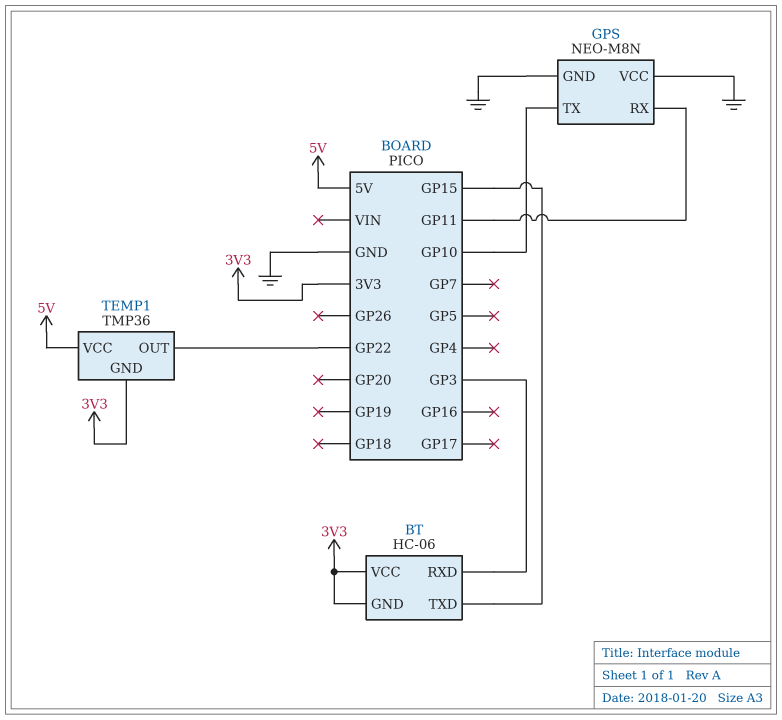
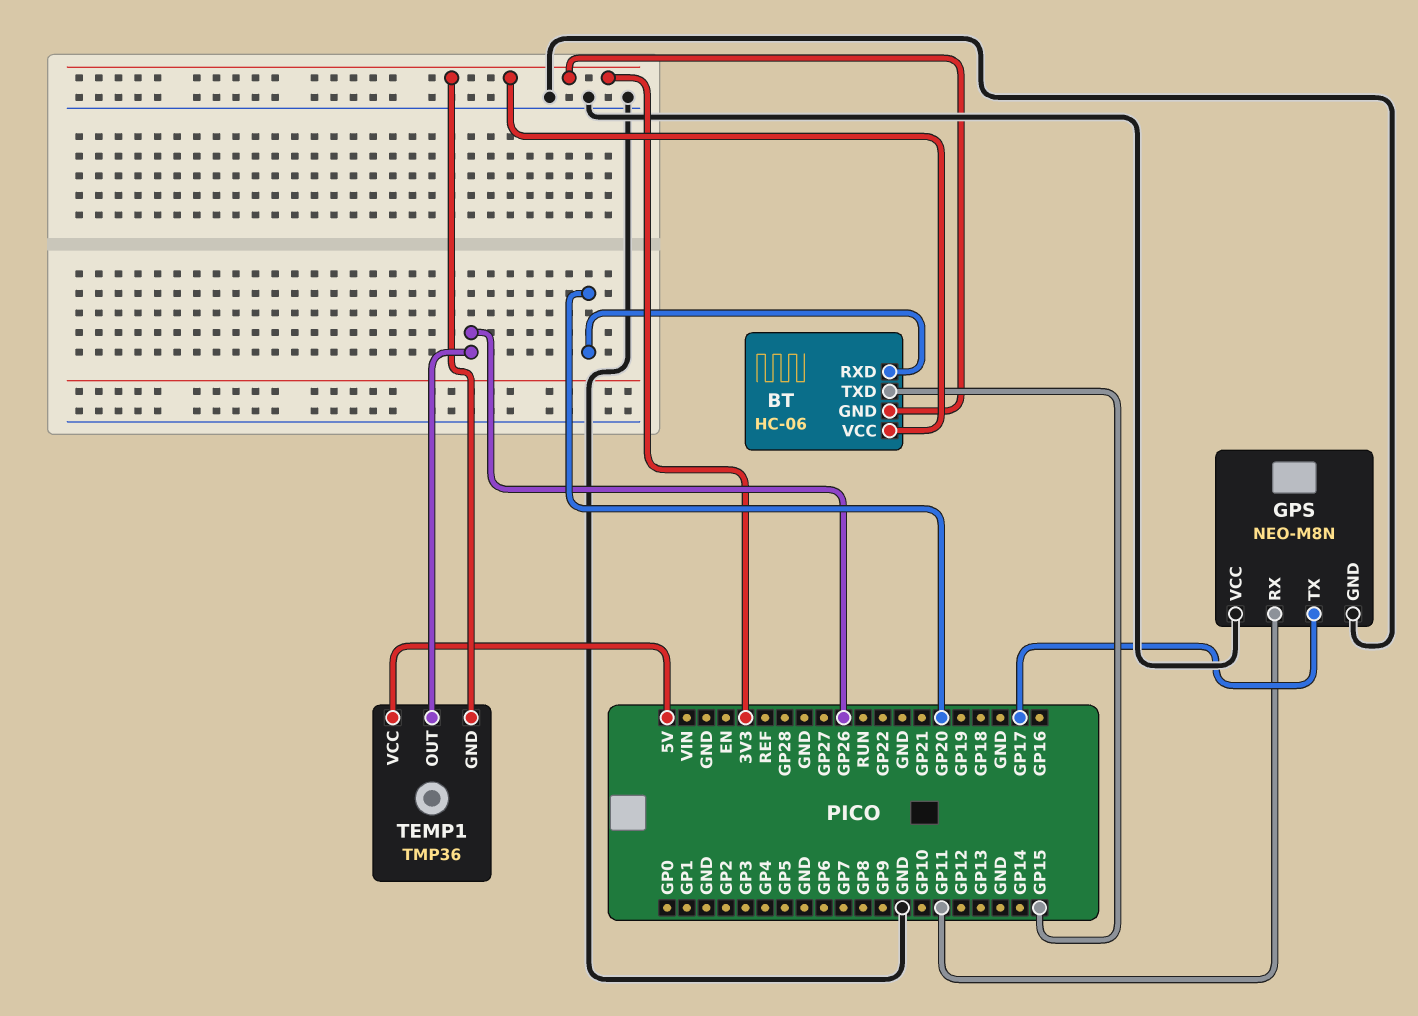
BT pin RXD: GP3 -> GP20
GPS pin TX: GP10 -> GP17
TEMP1 pin OUT: GP22 -> GP26

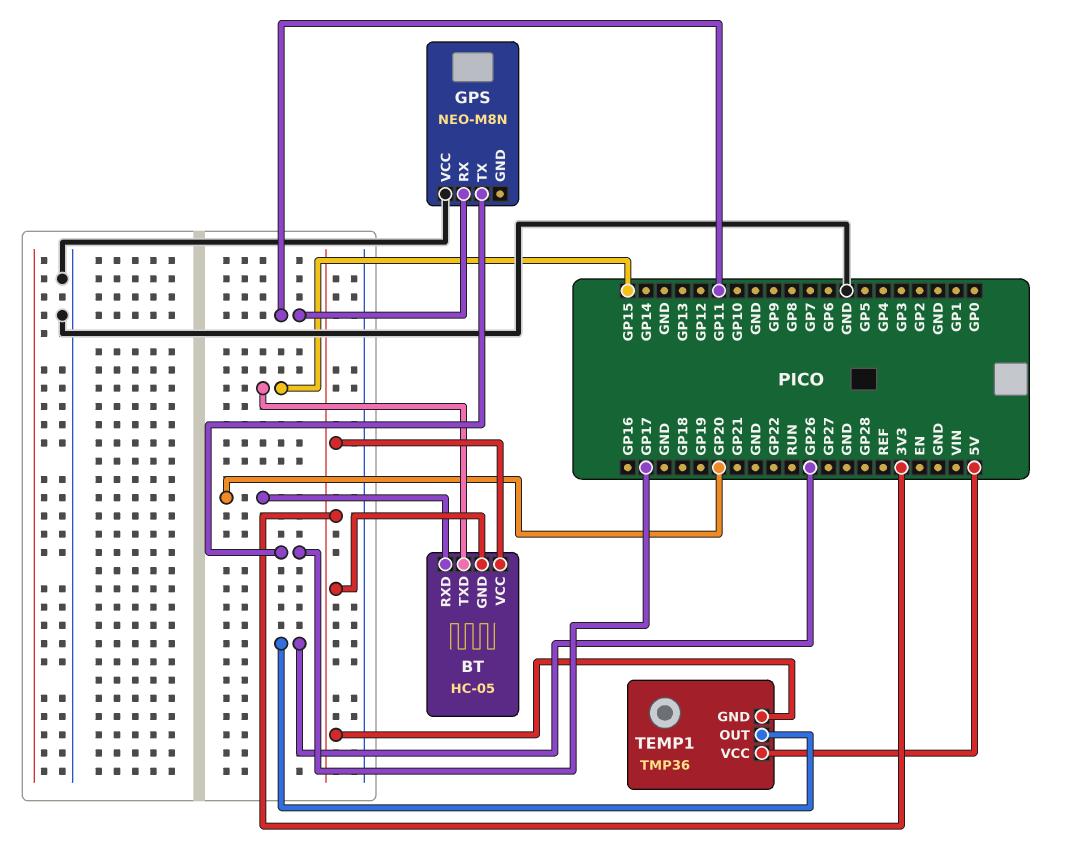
BT: HC-06 -> HC-05
GPS pin GND: GND -> none

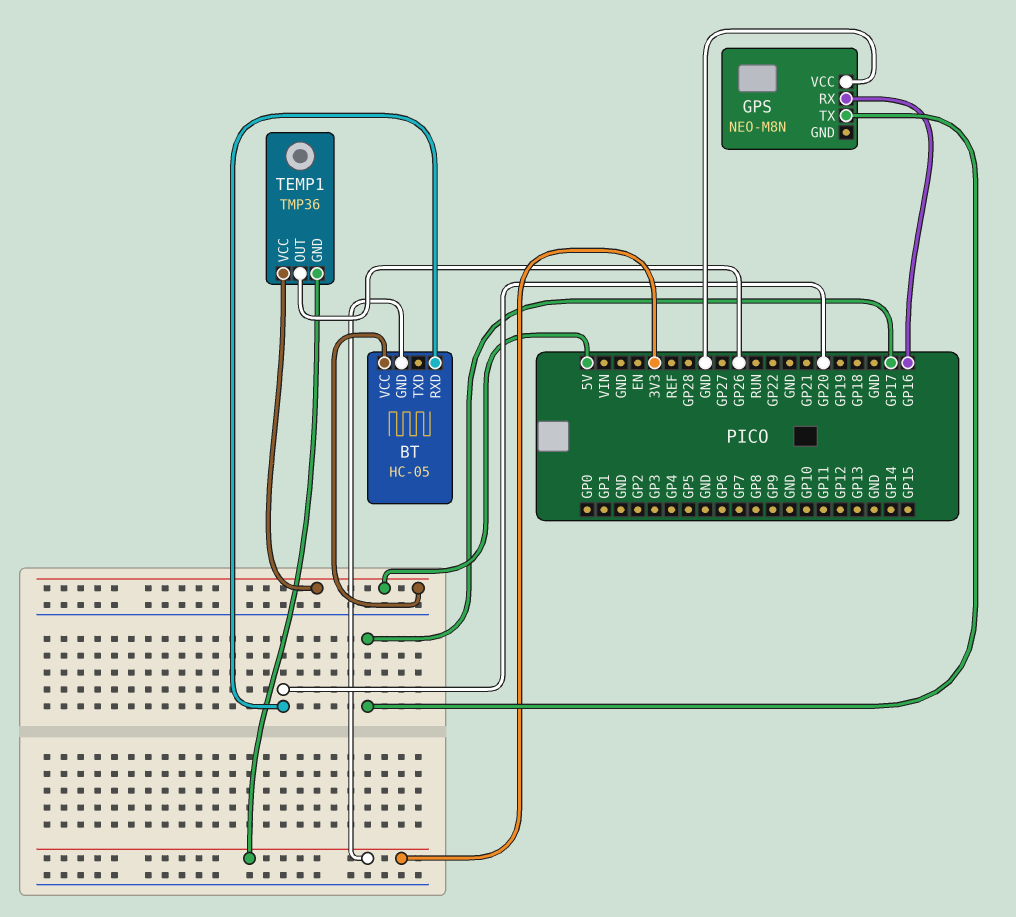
BT pin TXD: GP15 -> none
BT pin VCC: 3V3 -> 5V
GPS pin RX: GP11 -> GP16

